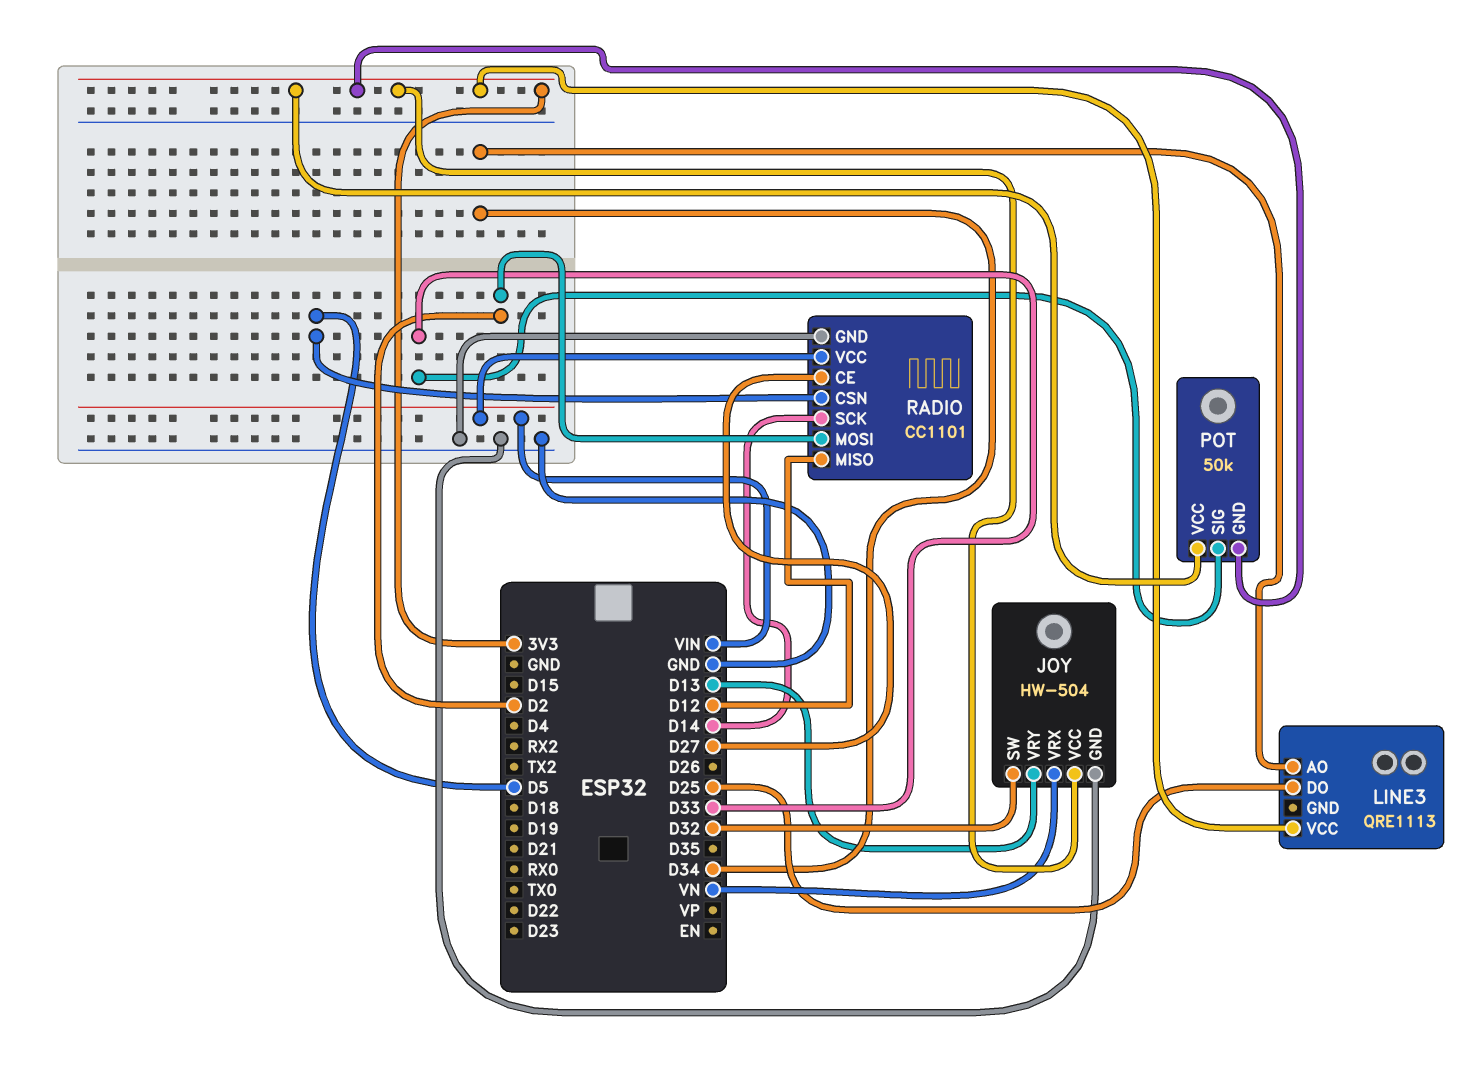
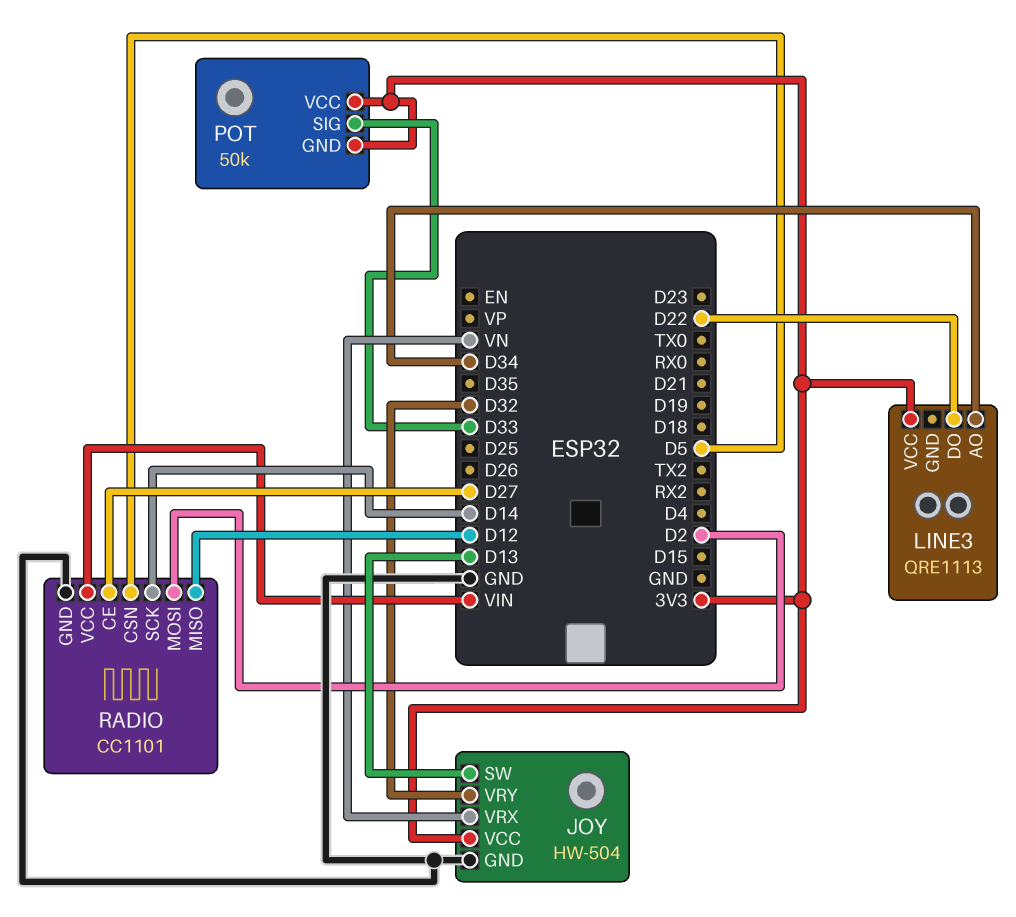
JOY pin SW: D32 -> D13
JOY pin VRY: D13 -> D32
LINE3 pin DO: D25 -> D22

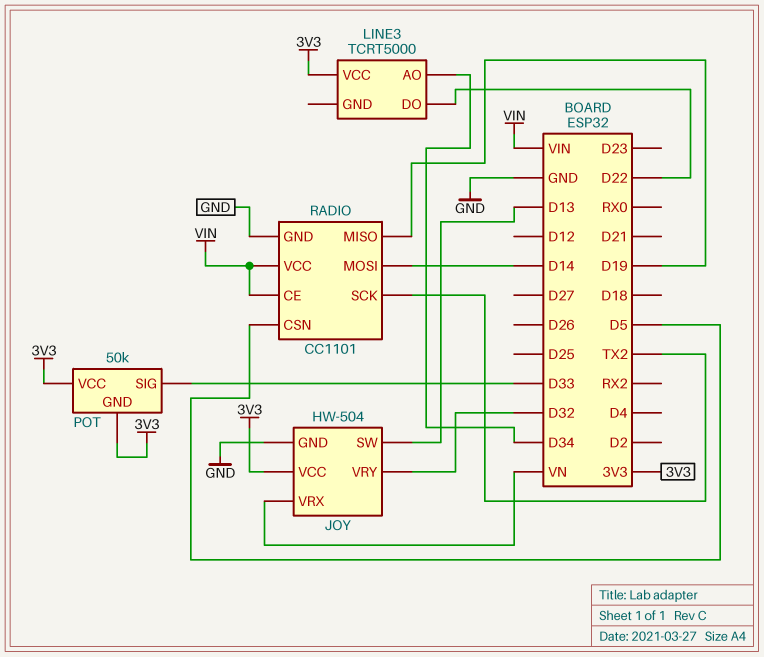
LINE3: QRE1113 -> TCRT5000
RADIO pin CE: D27 -> VIN
RADIO pin MISO: D12 -> D19
RADIO pin MOSI: D2 -> D14
RADIO pin SCK: D14 -> TX2

